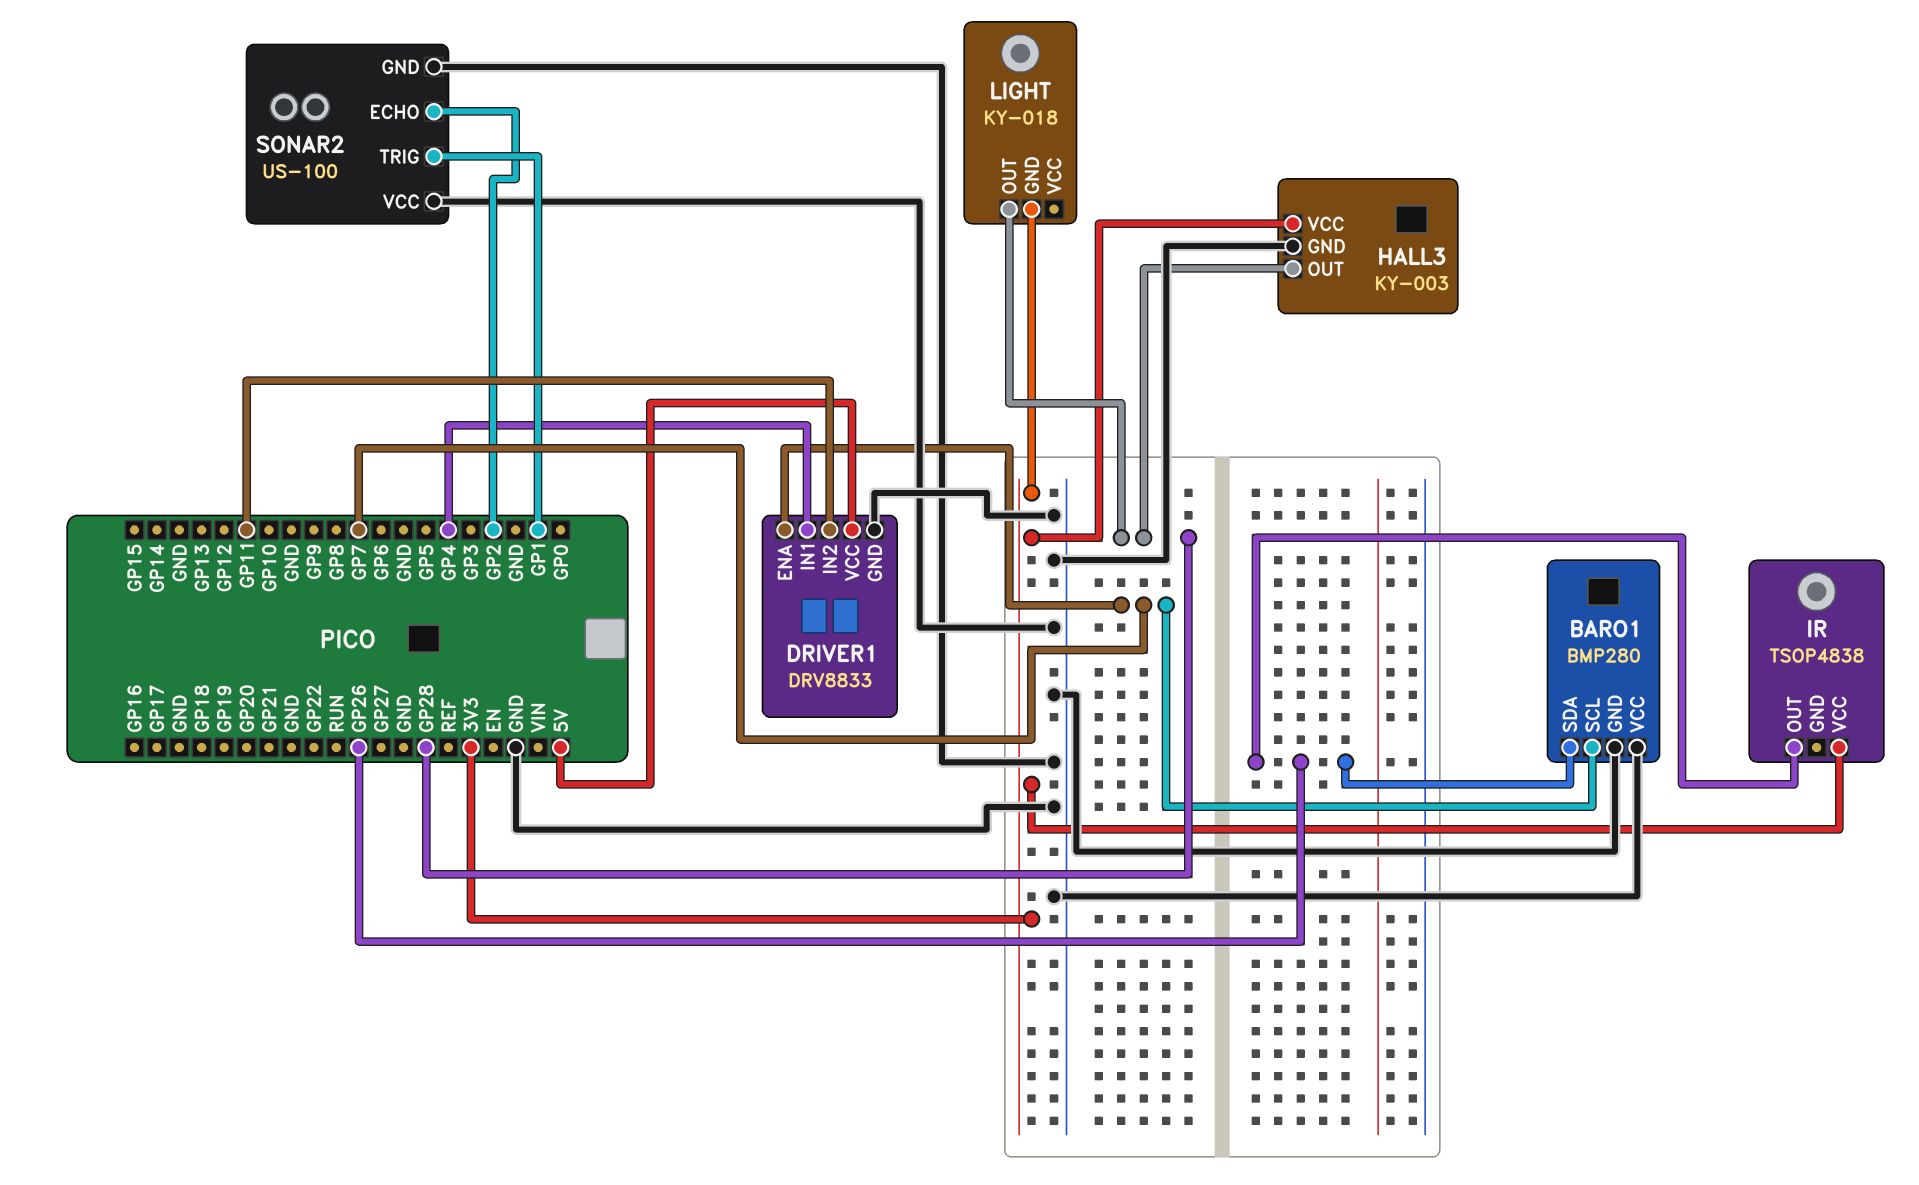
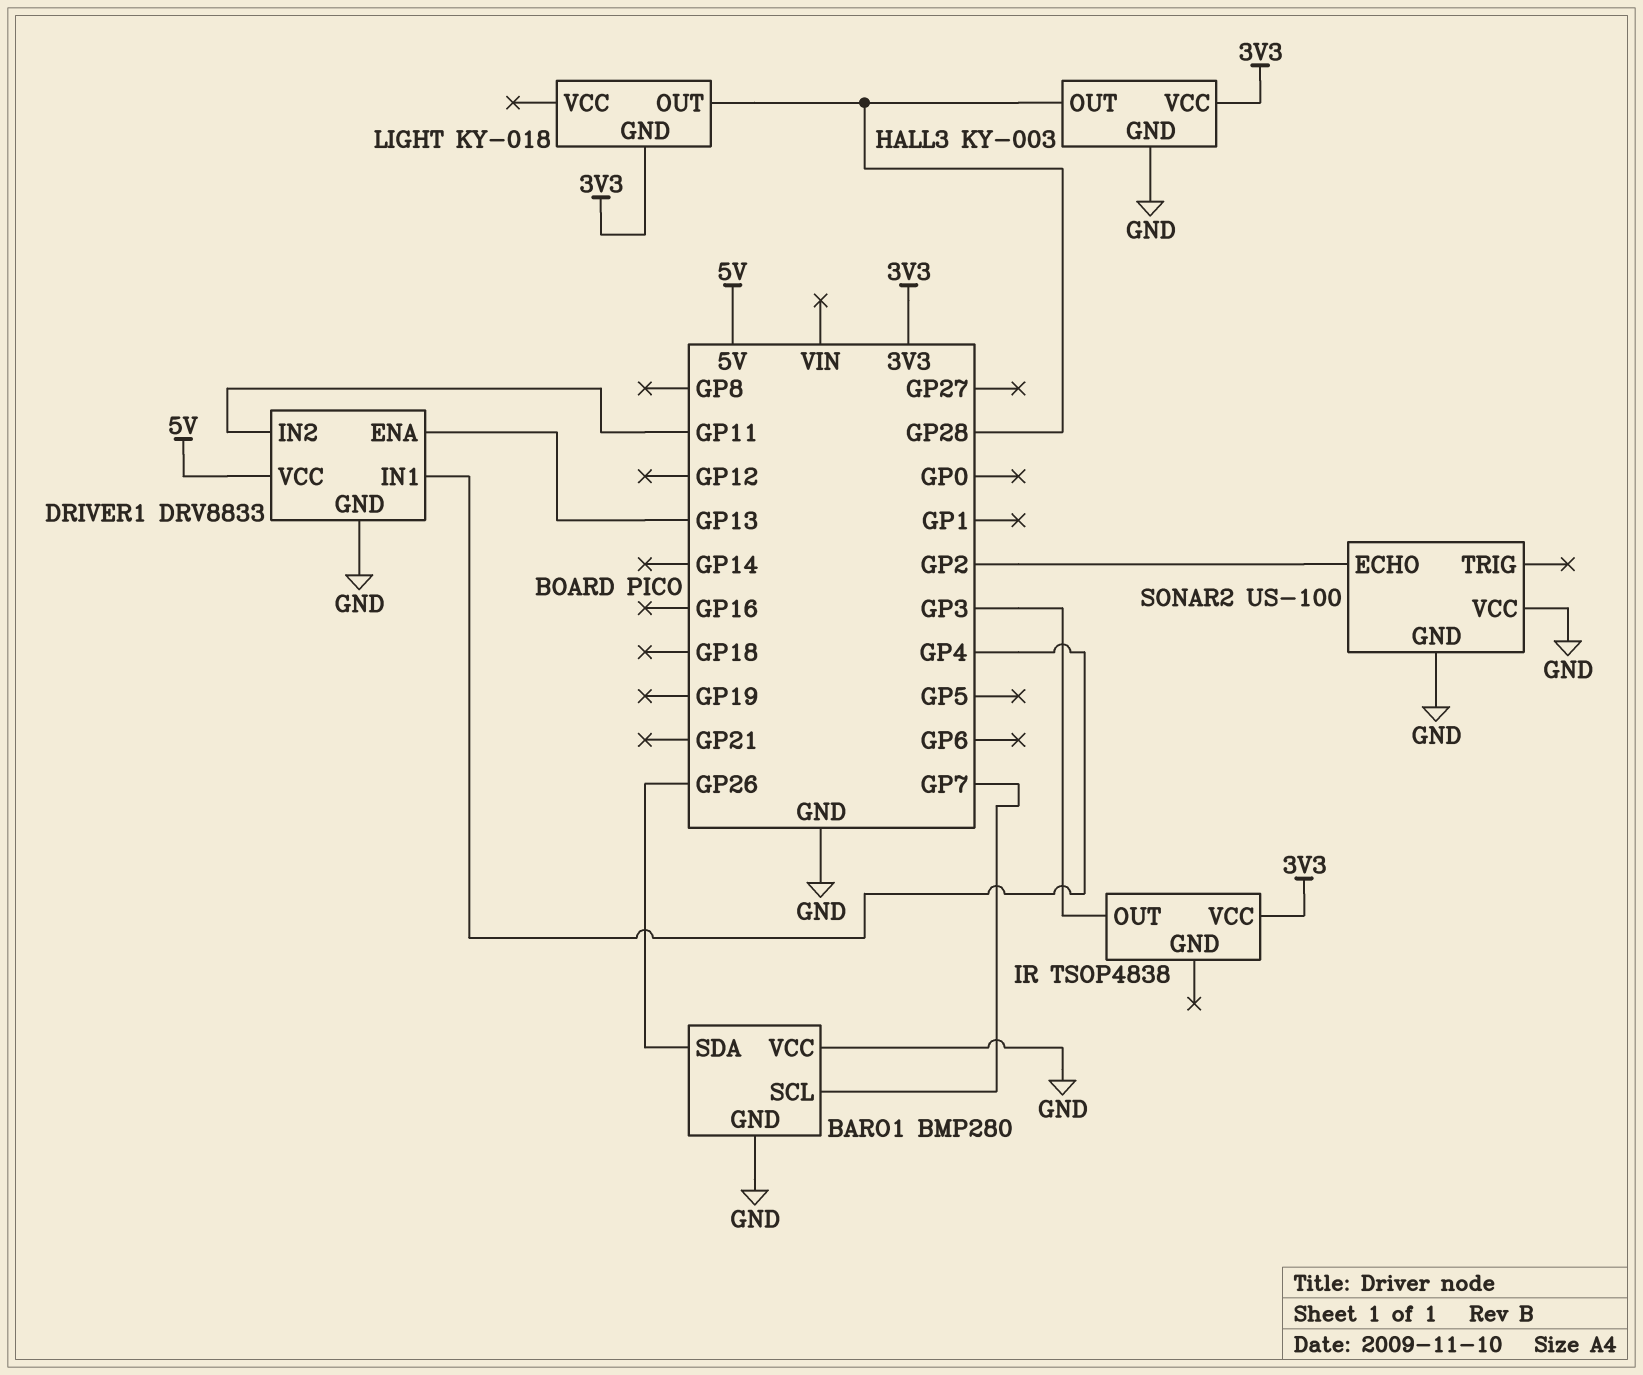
DRIVER1 pin ENA: GP7 -> GP13
IR pin OUT: GP26 -> GP3
SONAR2 pin TRIG: GP1 -> none

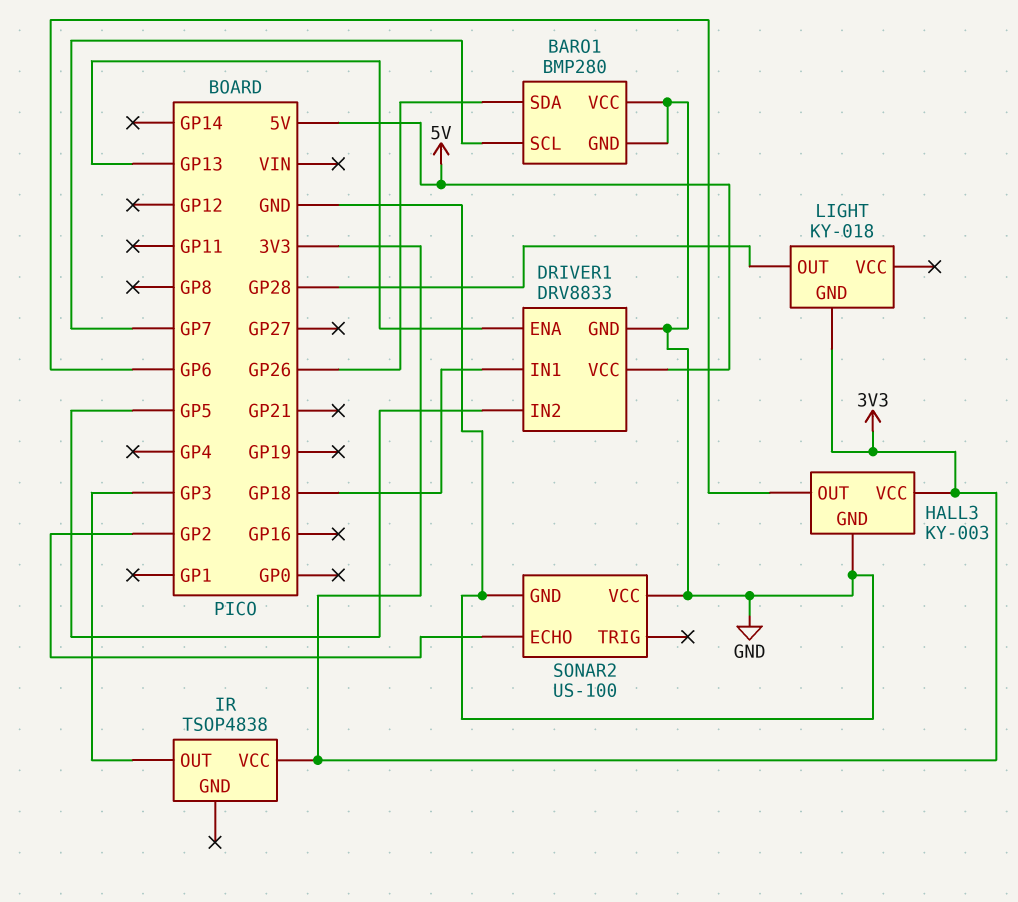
DRIVER1 pin IN1: GP4 -> GP18
DRIVER1 pin IN2: GP11 -> GP5
HALL3 pin OUT: GP28 -> GP6

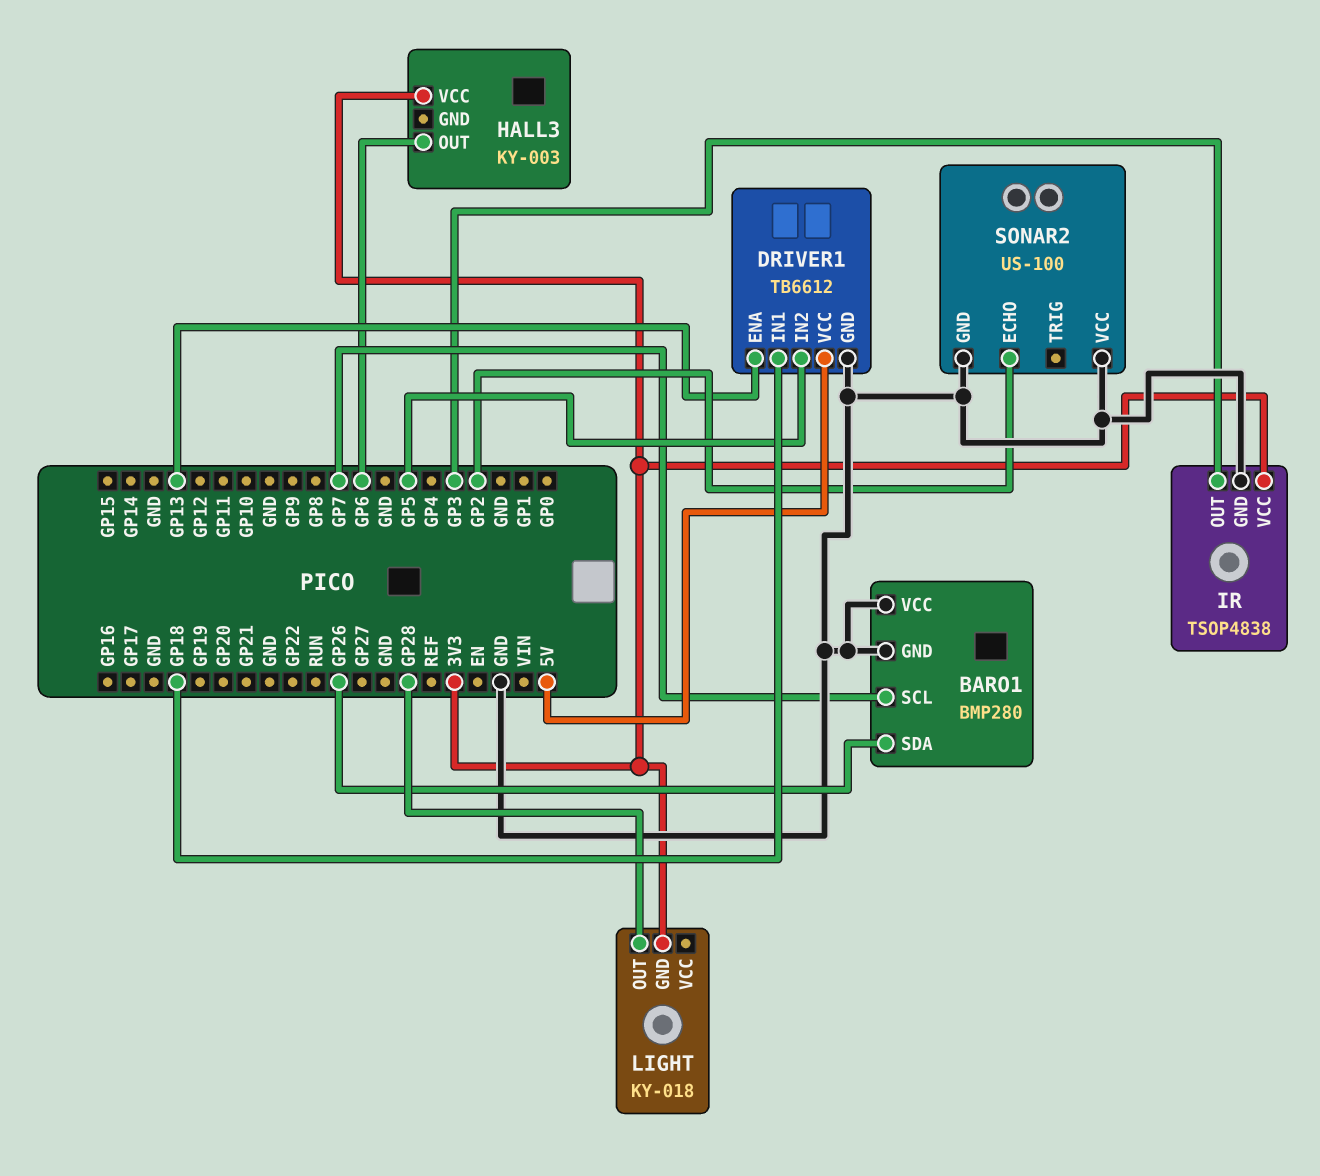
DRIVER1: DRV8833 -> TB6612
HALL3 pin GND: GND -> none
IR pin GND: none -> GND

